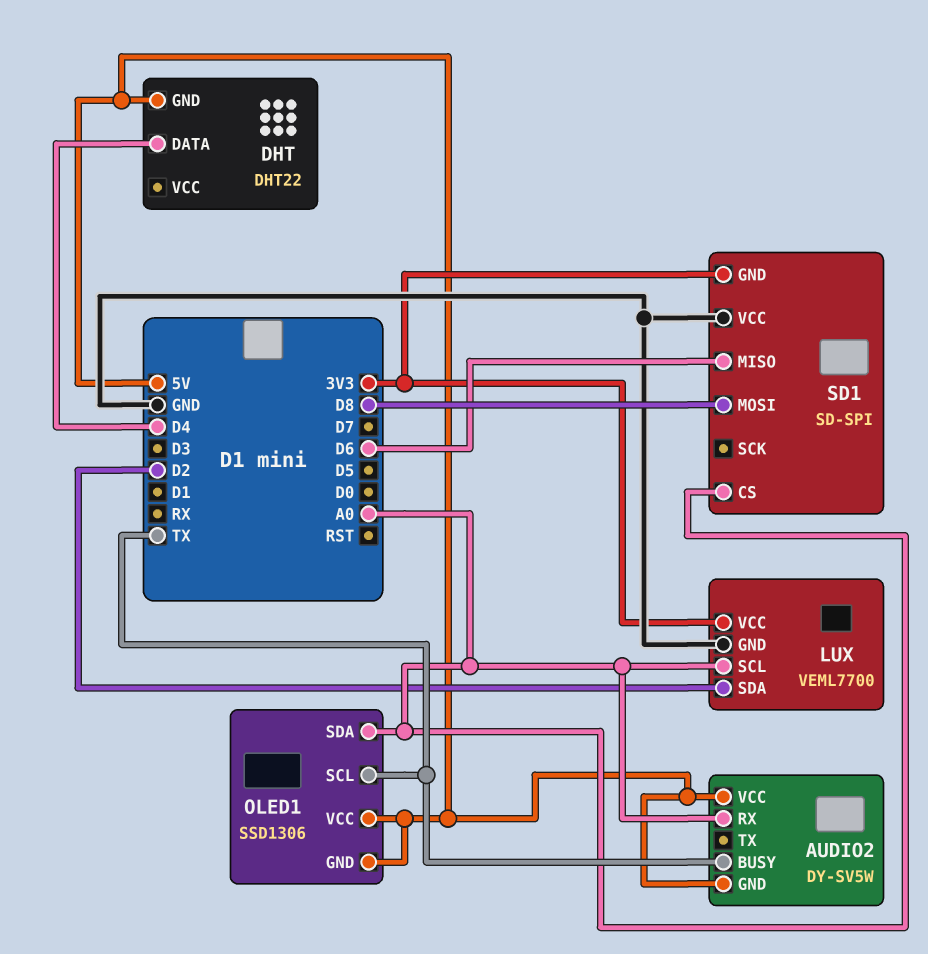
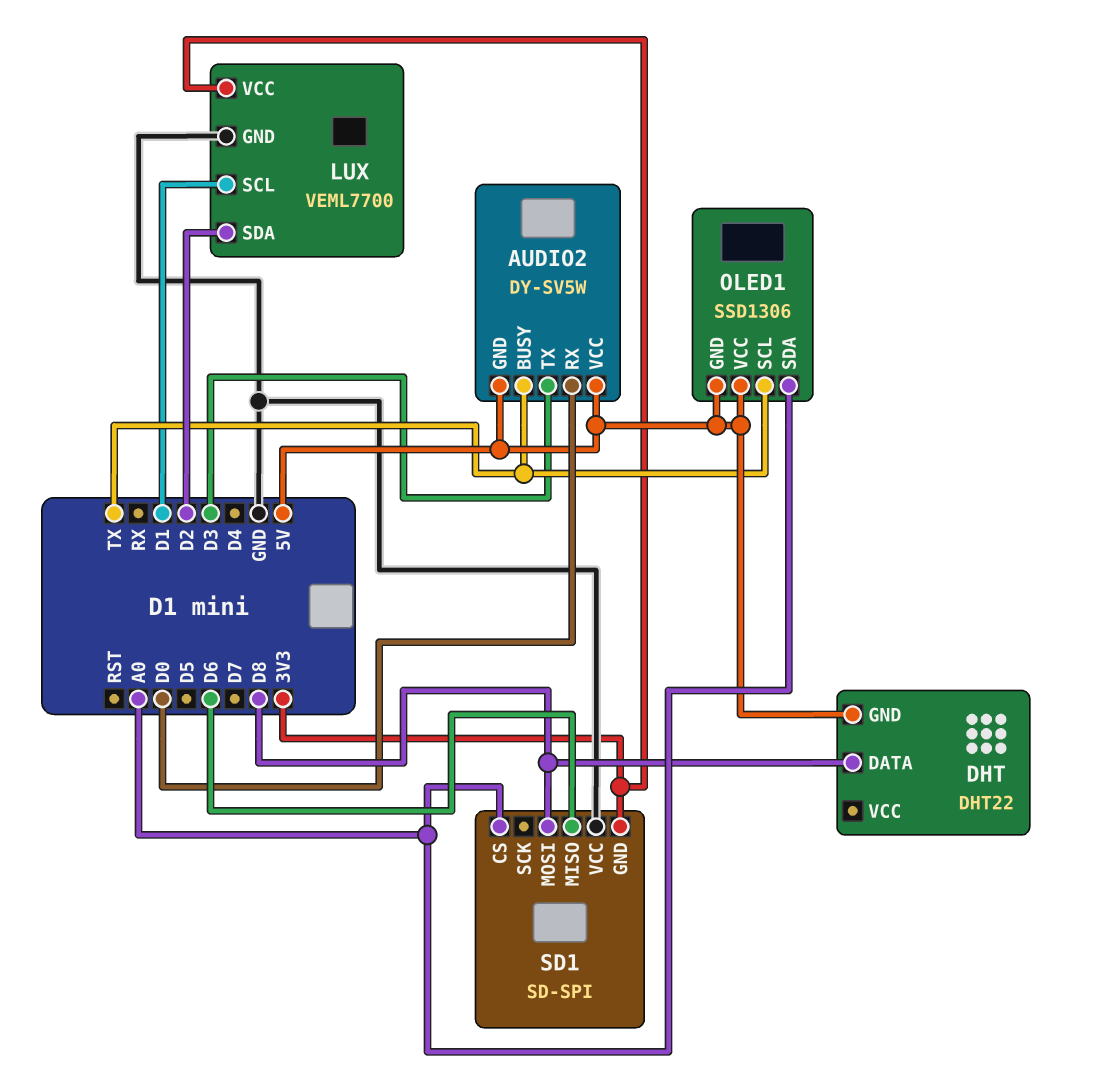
AUDIO2 pin RX: A0 -> D0
AUDIO2 pin TX: none -> D3
DHT pin DATA: D4 -> D8
LUX pin SCL: A0 -> D1

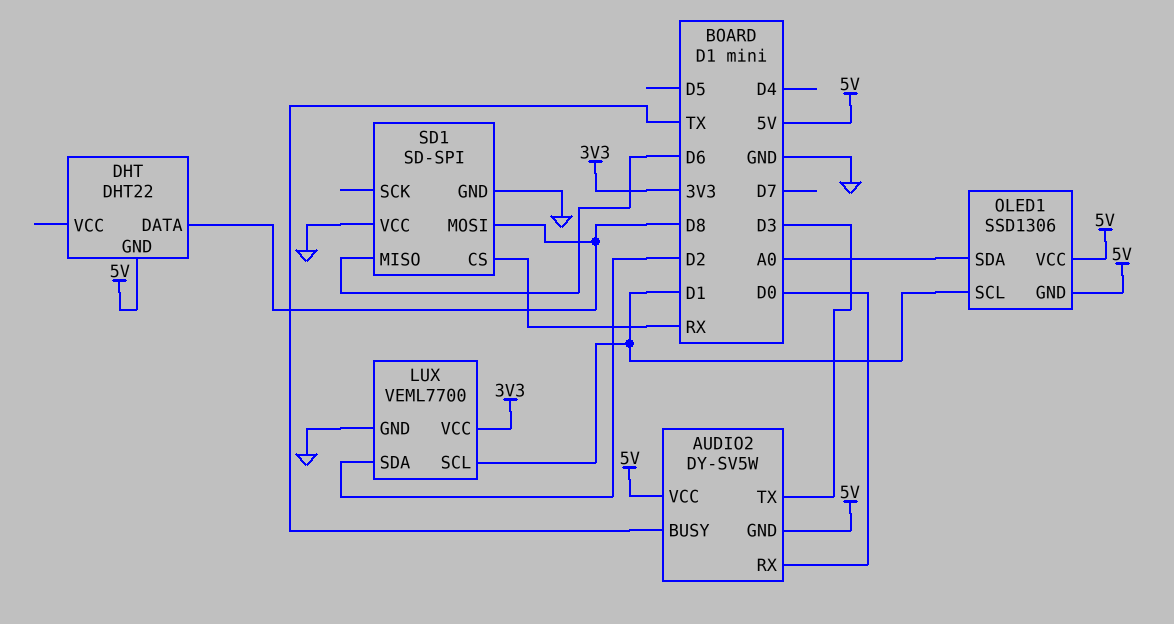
OLED1 pin SCL: TX -> D1
SD1 pin CS: A0 -> RX
SD1 pin GND: 3V3 -> GND

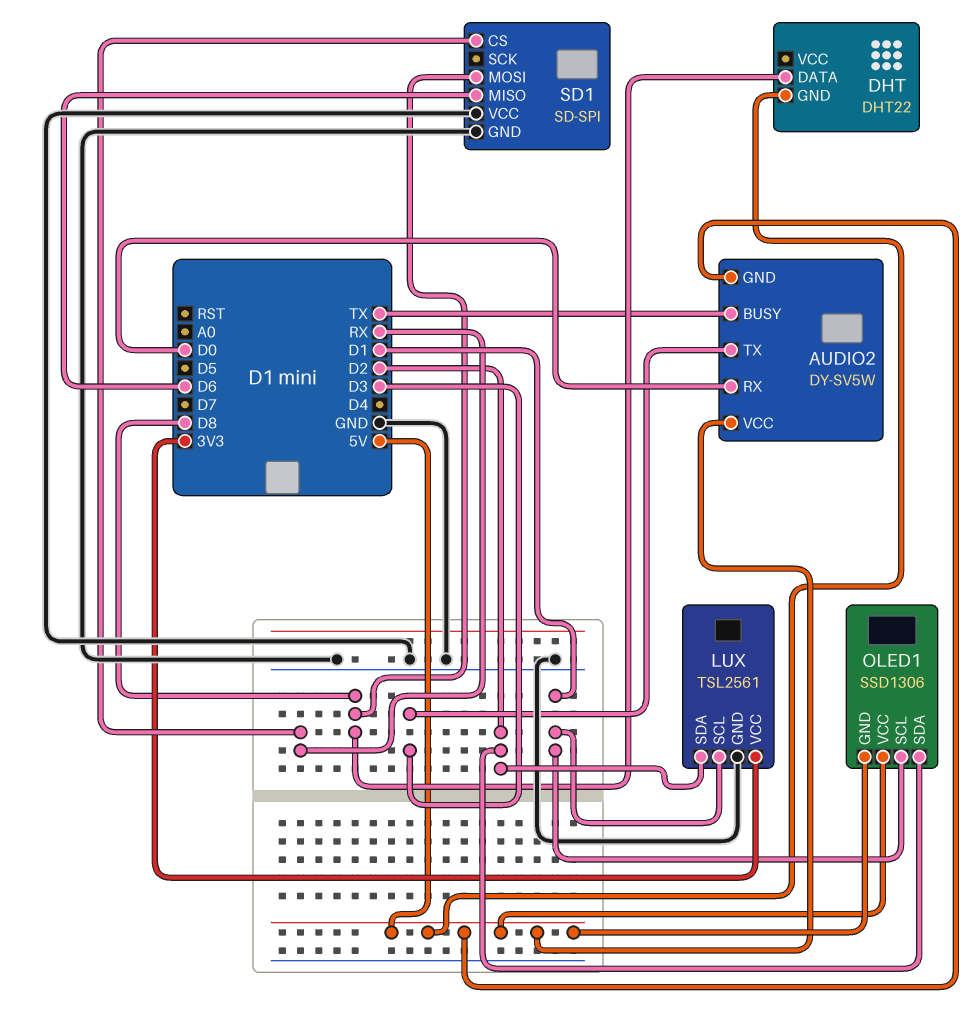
LUX: VEML7700 -> TSL2561
OLED1 pin SDA: A0 -> D2

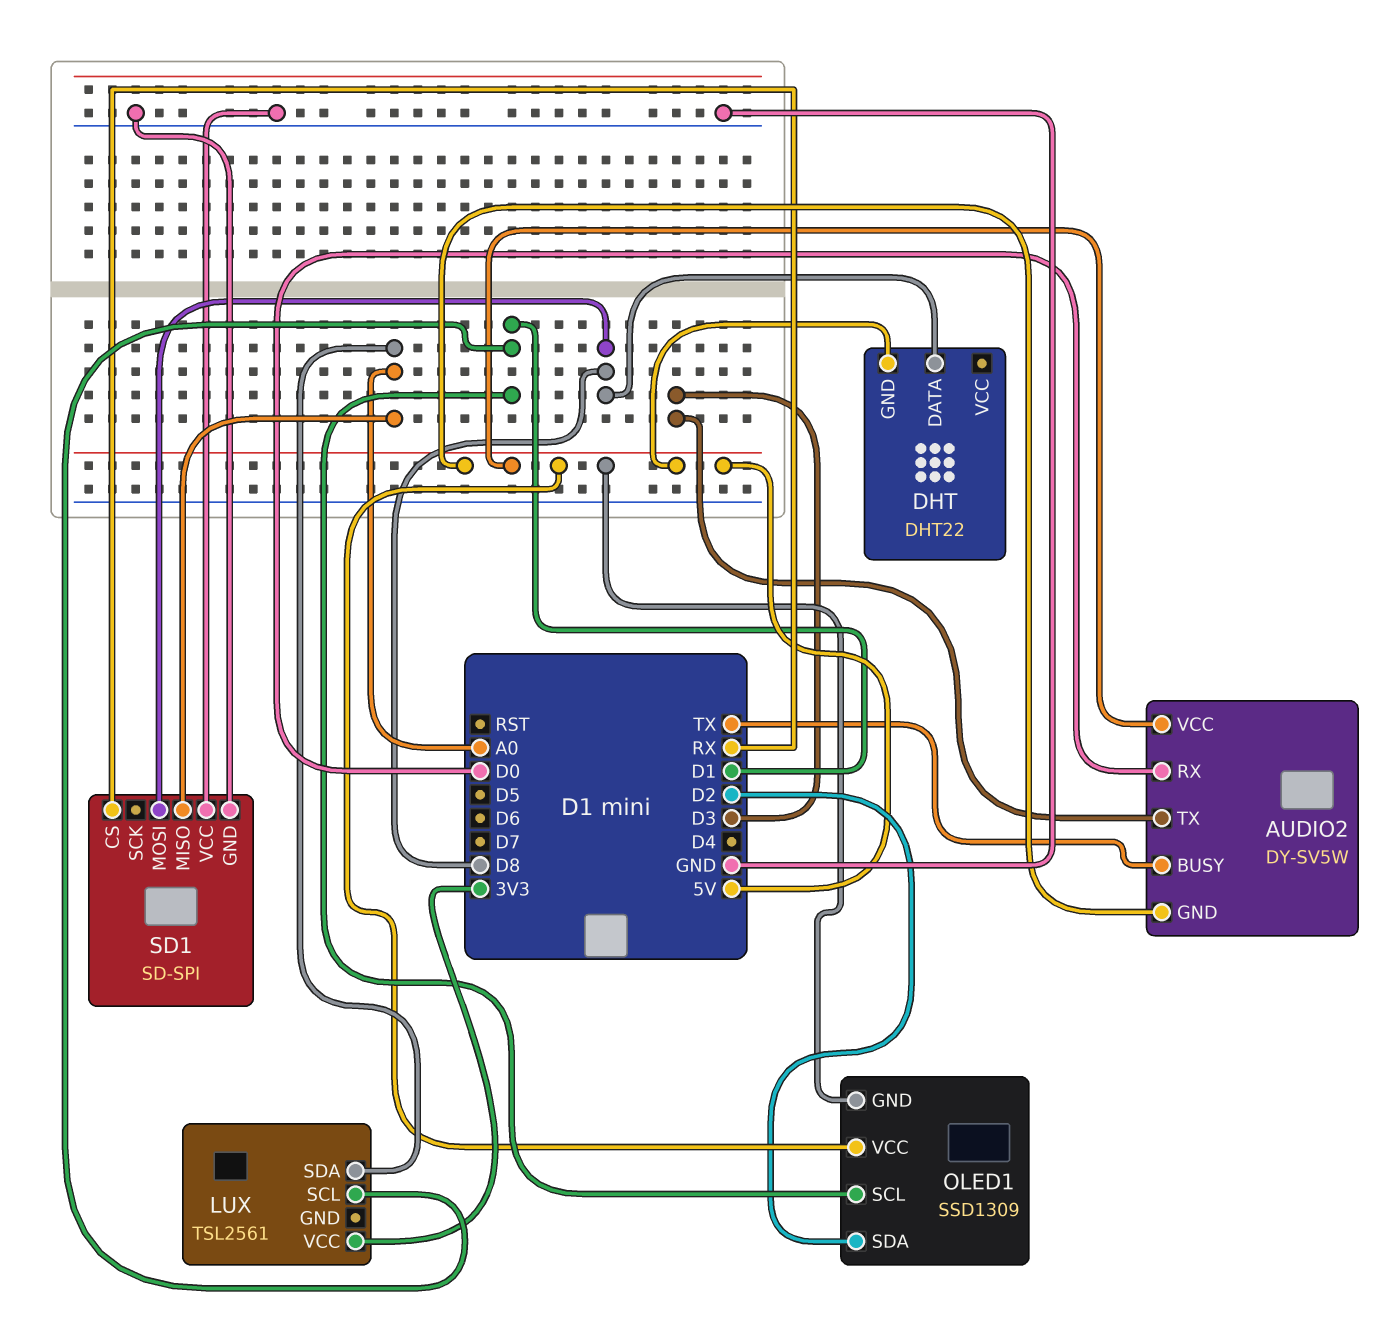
LUX pin GND: GND -> none
LUX pin SDA: D2 -> A0
OLED1: SSD1306 -> SSD1309
SD1 pin MISO: D6 -> A0

